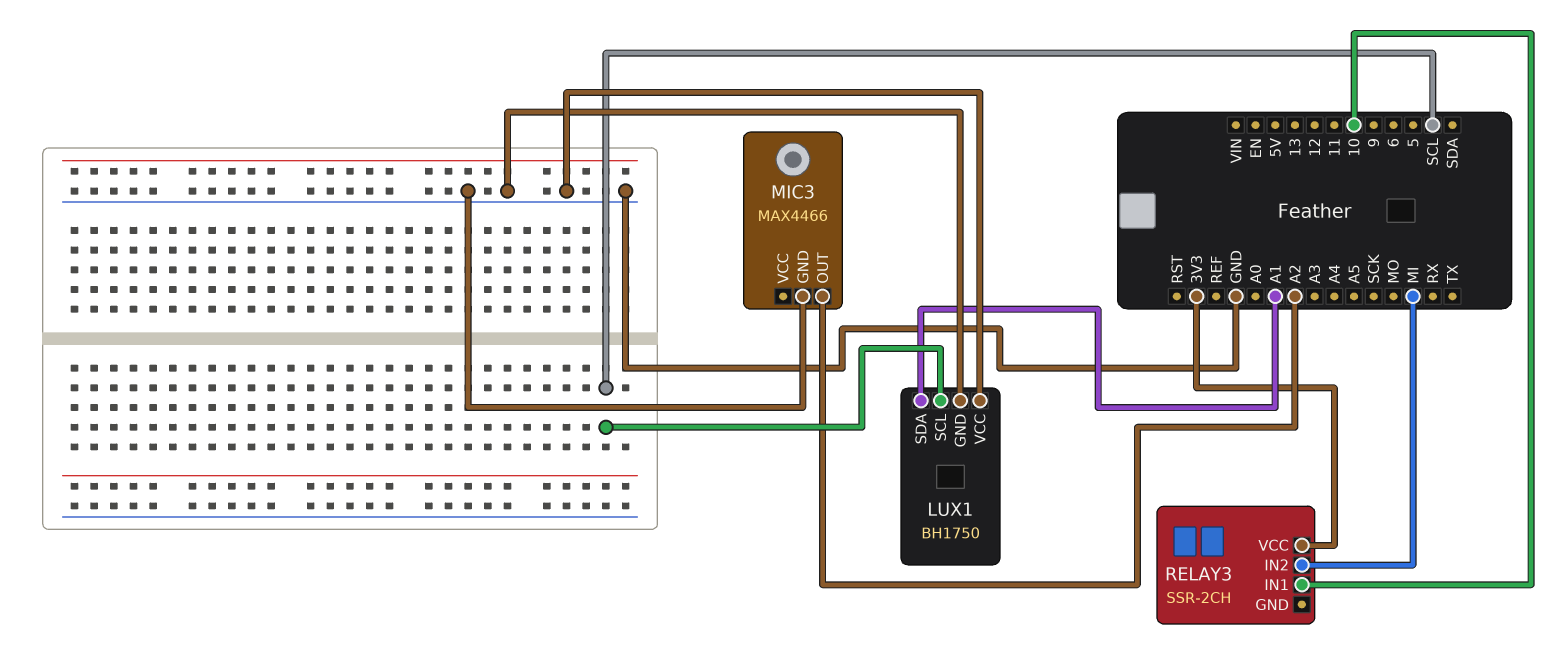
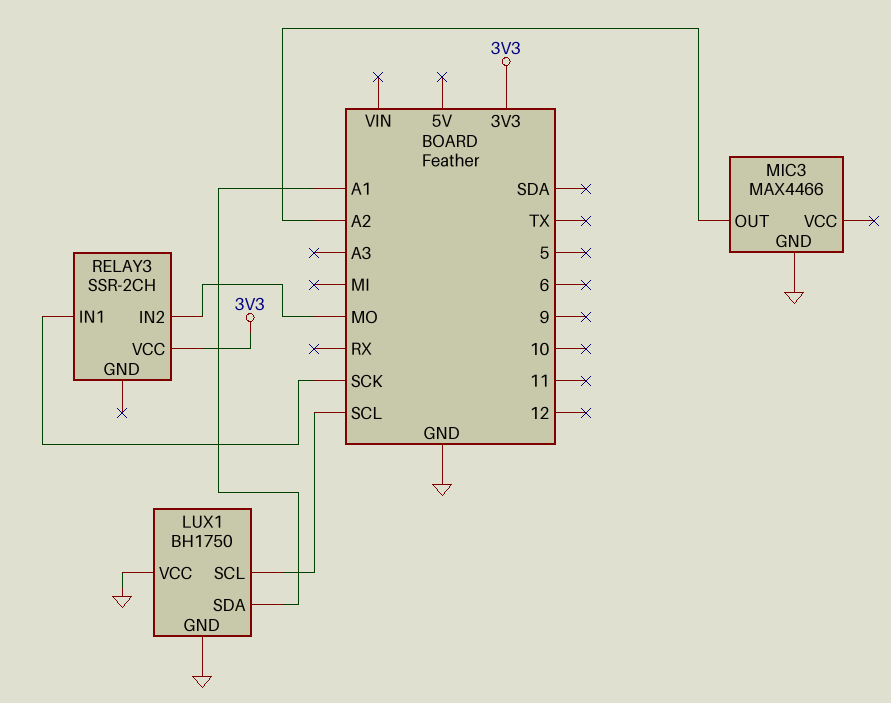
RELAY3 pin IN1: 10 -> SCK
RELAY3 pin IN2: MI -> MO

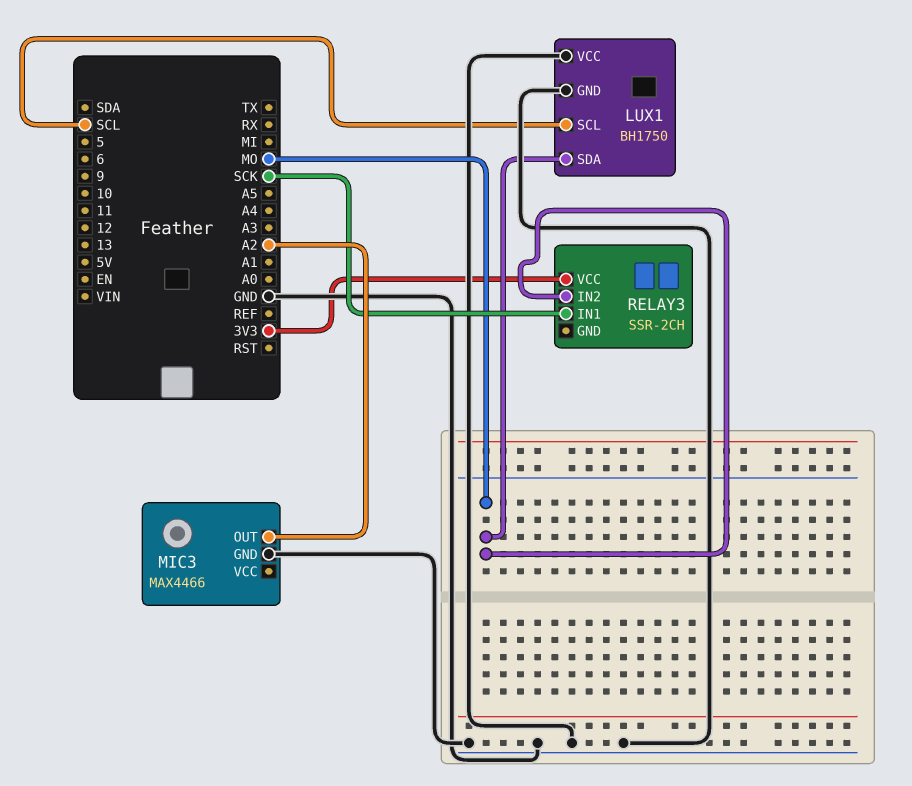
LUX1 pin SDA: A1 -> MO

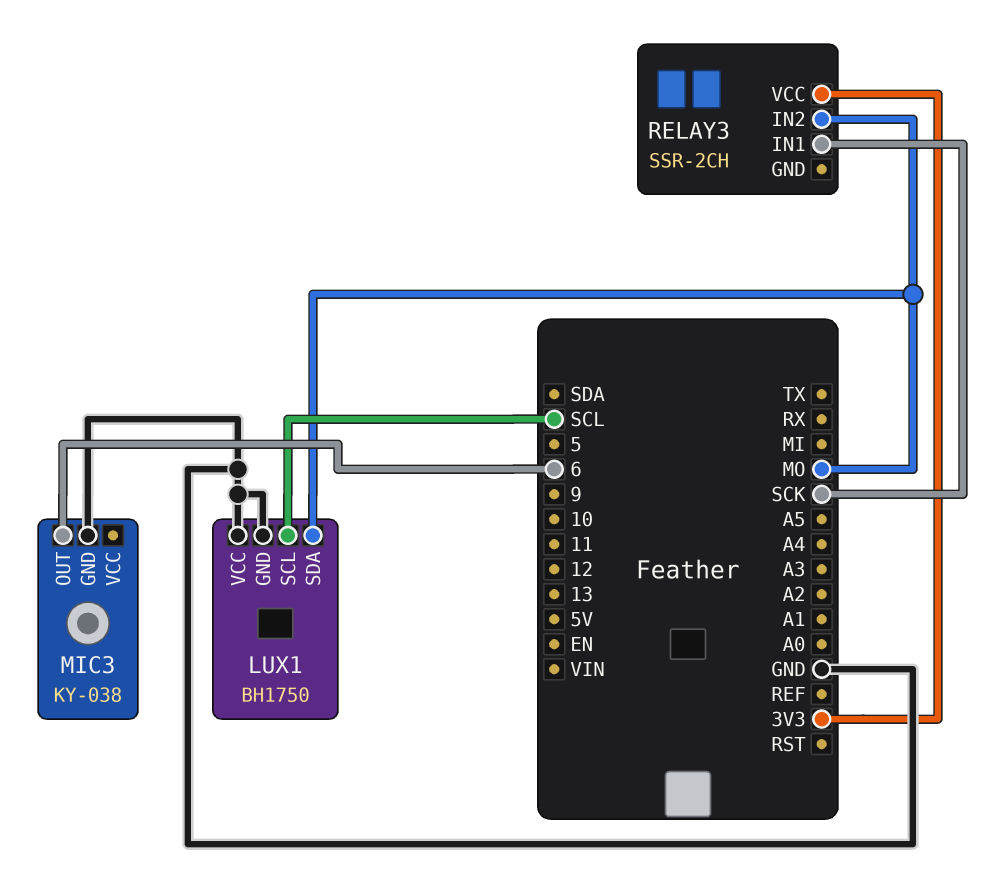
MIC3: MAX4466 -> KY-038
MIC3 pin OUT: A2 -> 6

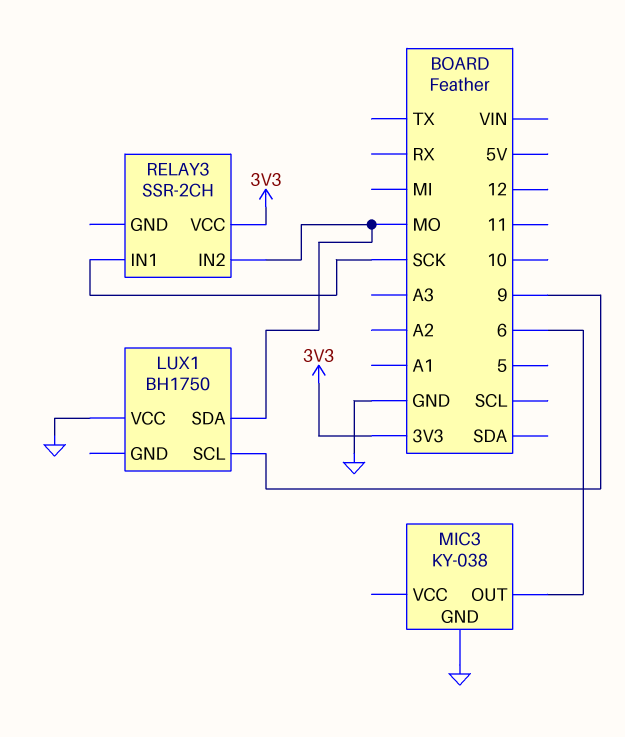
LUX1 pin GND: GND -> none
LUX1 pin SCL: SCL -> 9

